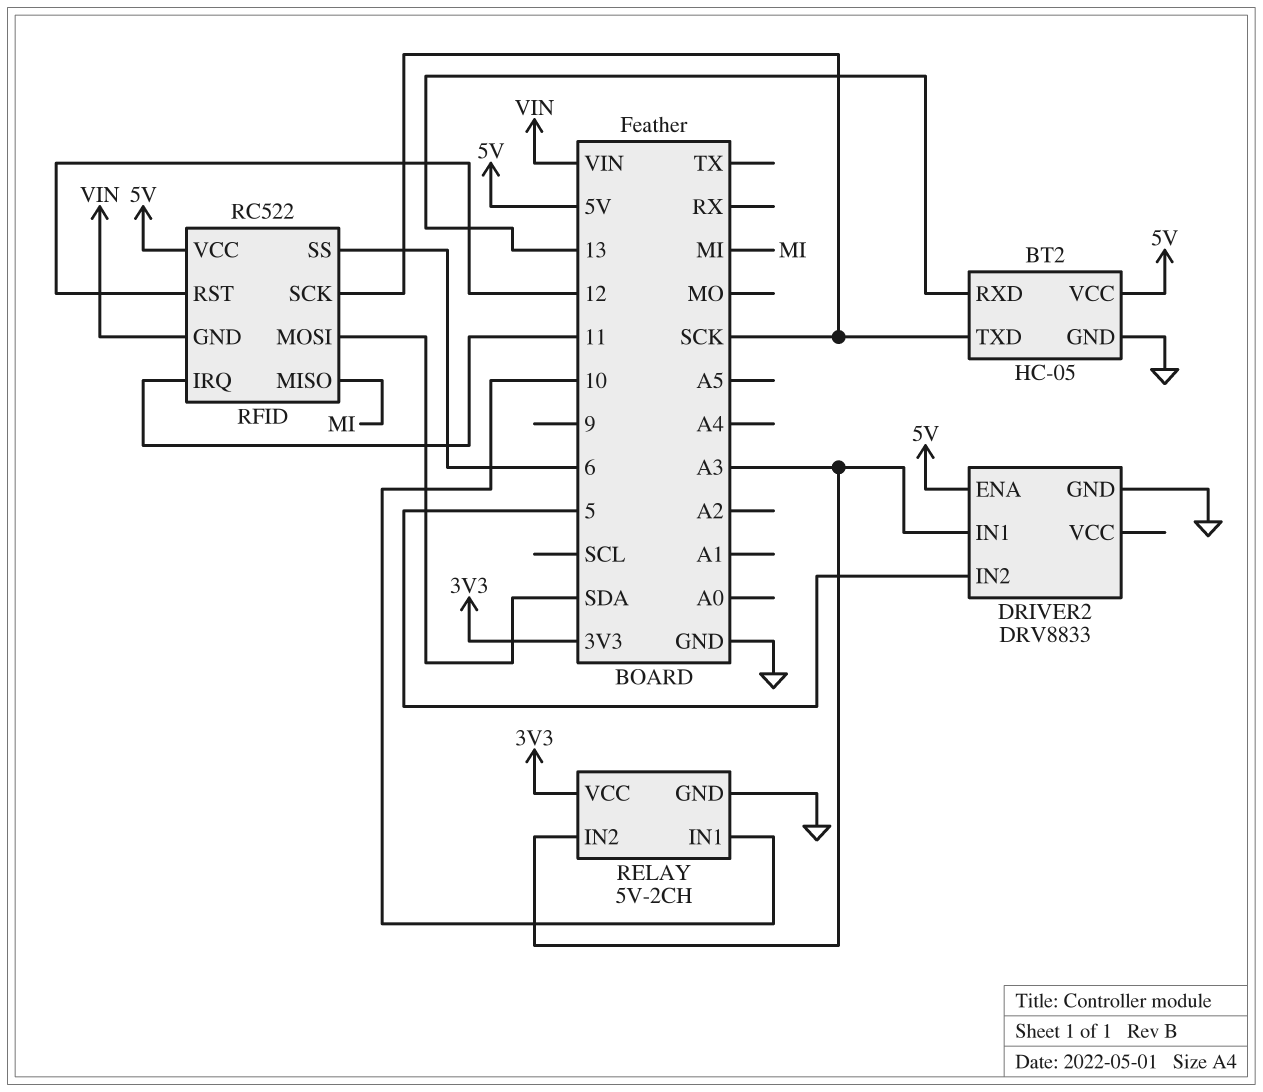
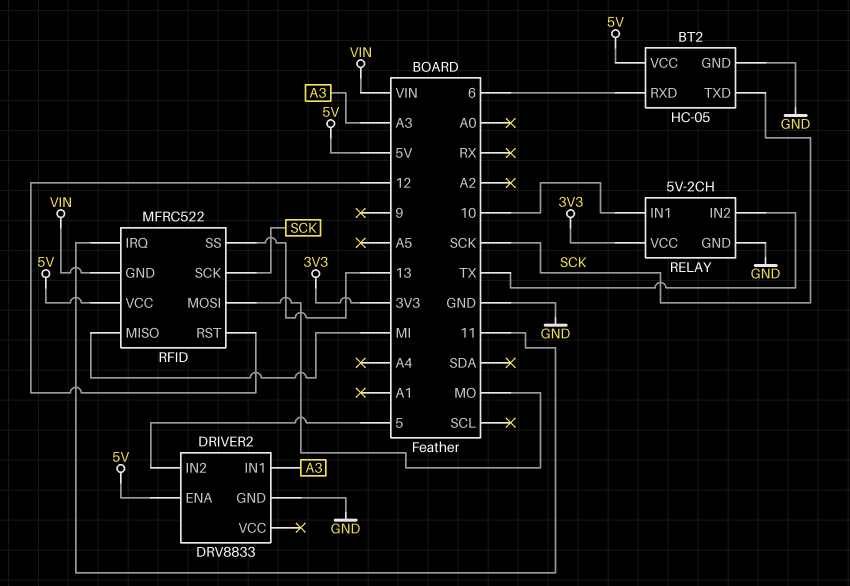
BT2 pin RXD: 13 -> 6
RELAY pin IN2: A3 -> TX
RFID: RC522 -> MFRC522
RFID pin MOSI: SDA -> MO
RFID pin SS: 6 -> 13

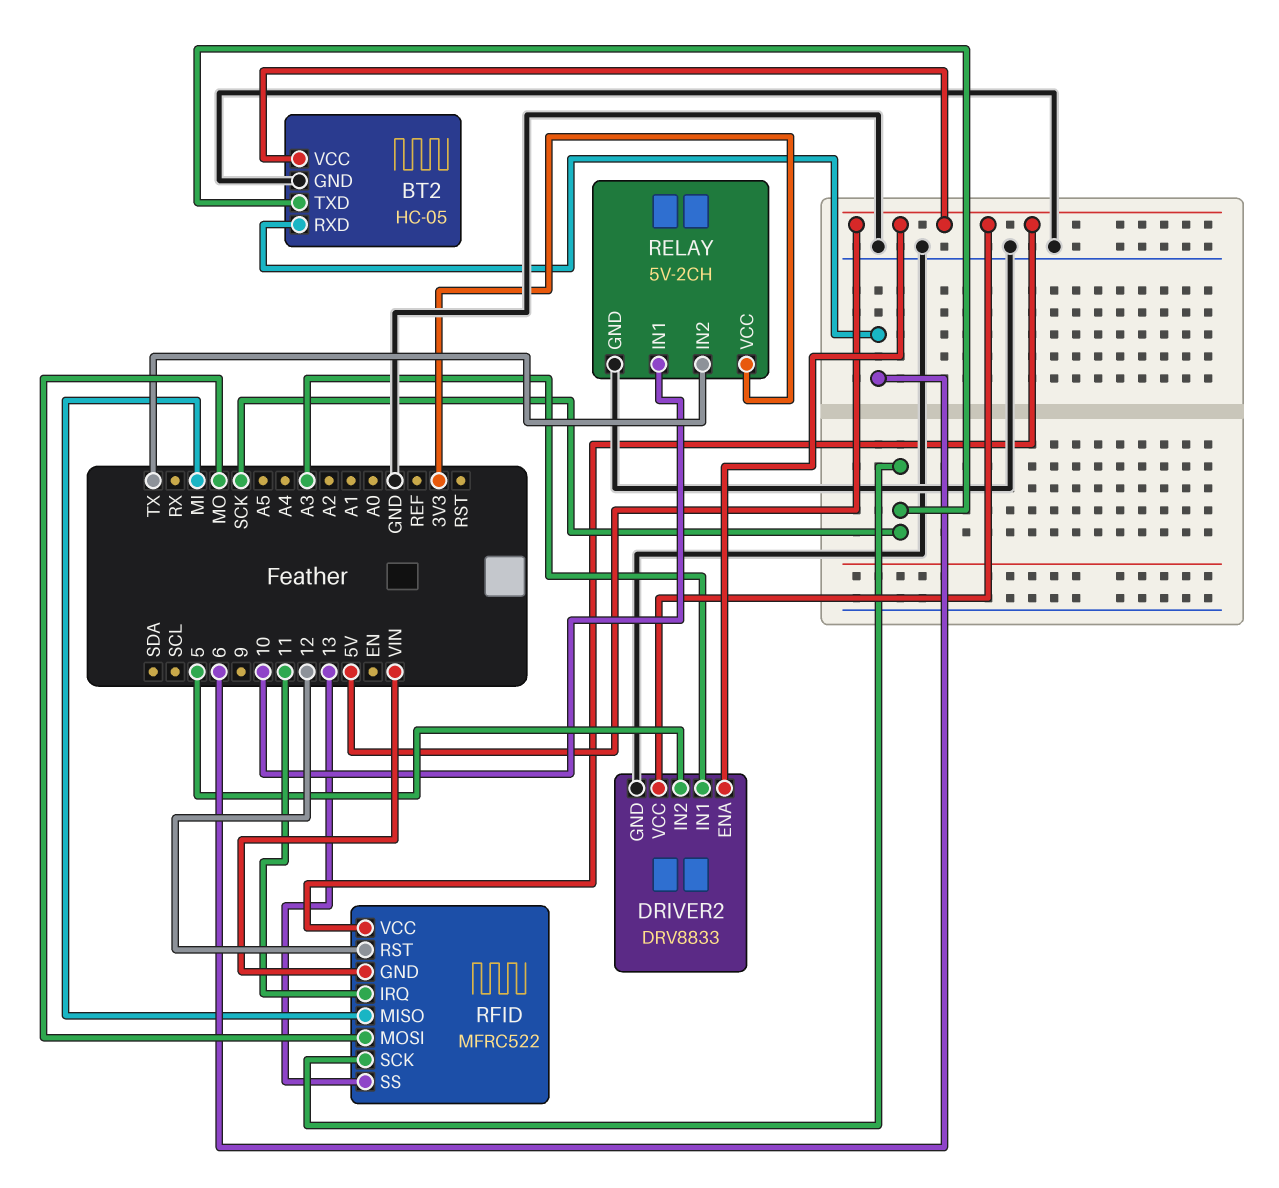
DRIVER2 pin VCC: none -> 5V

